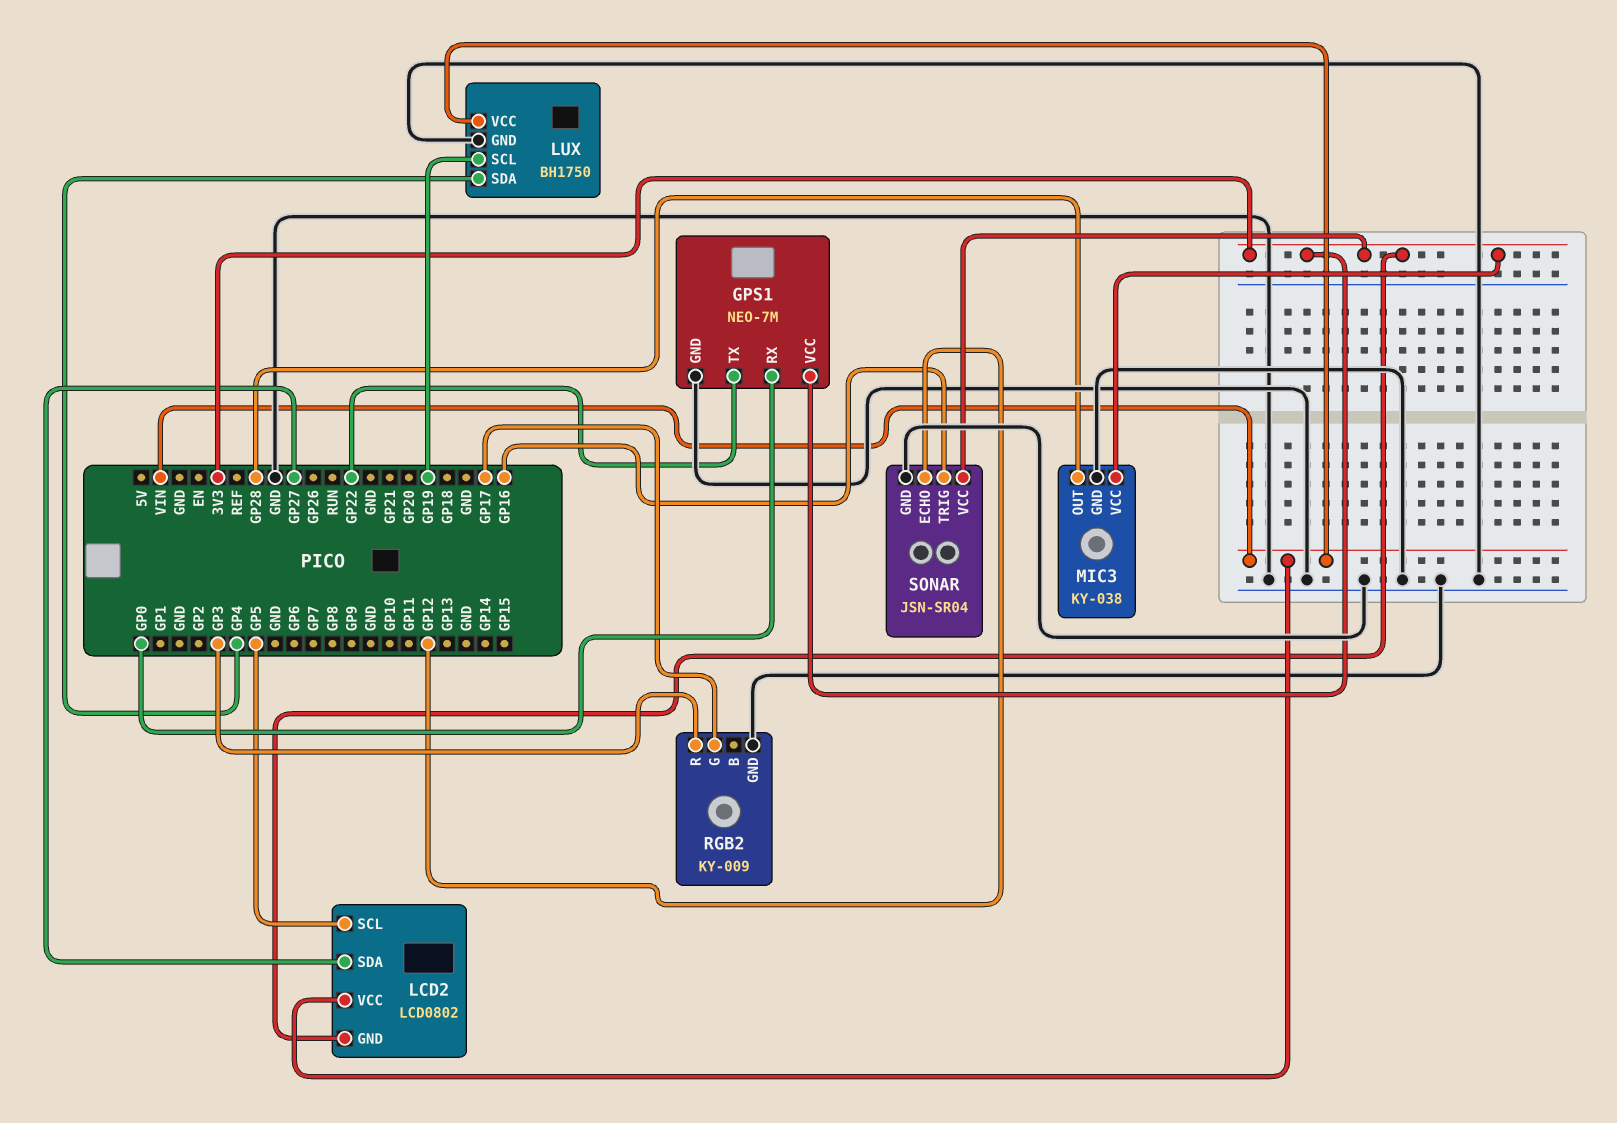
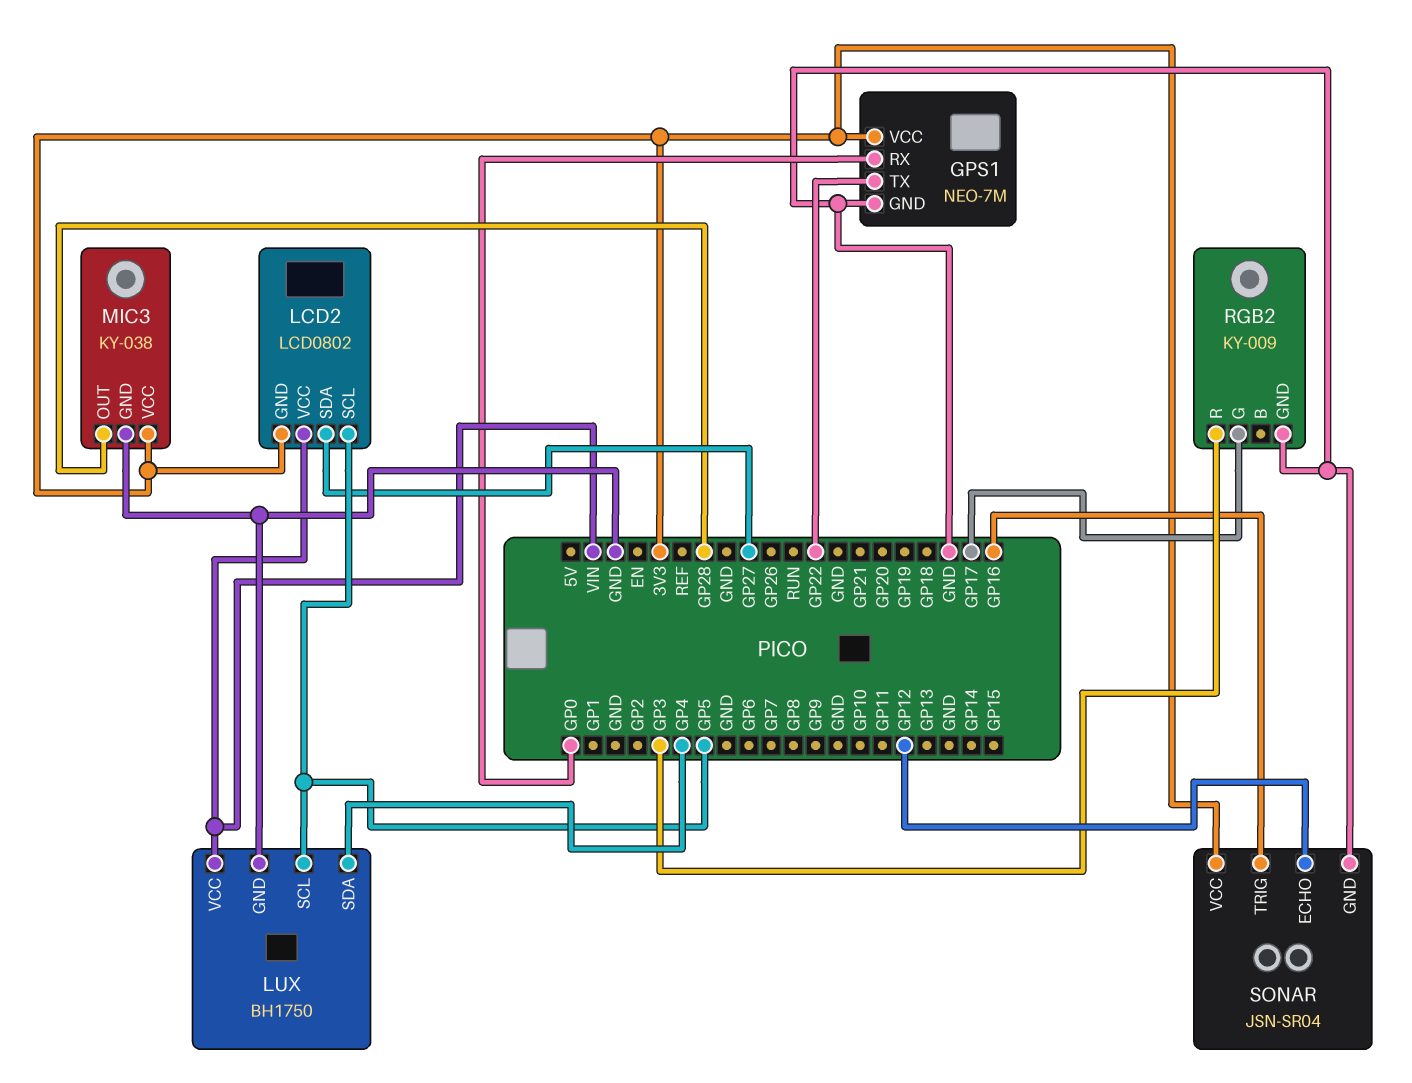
LUX pin SCL: GP19 -> GP5

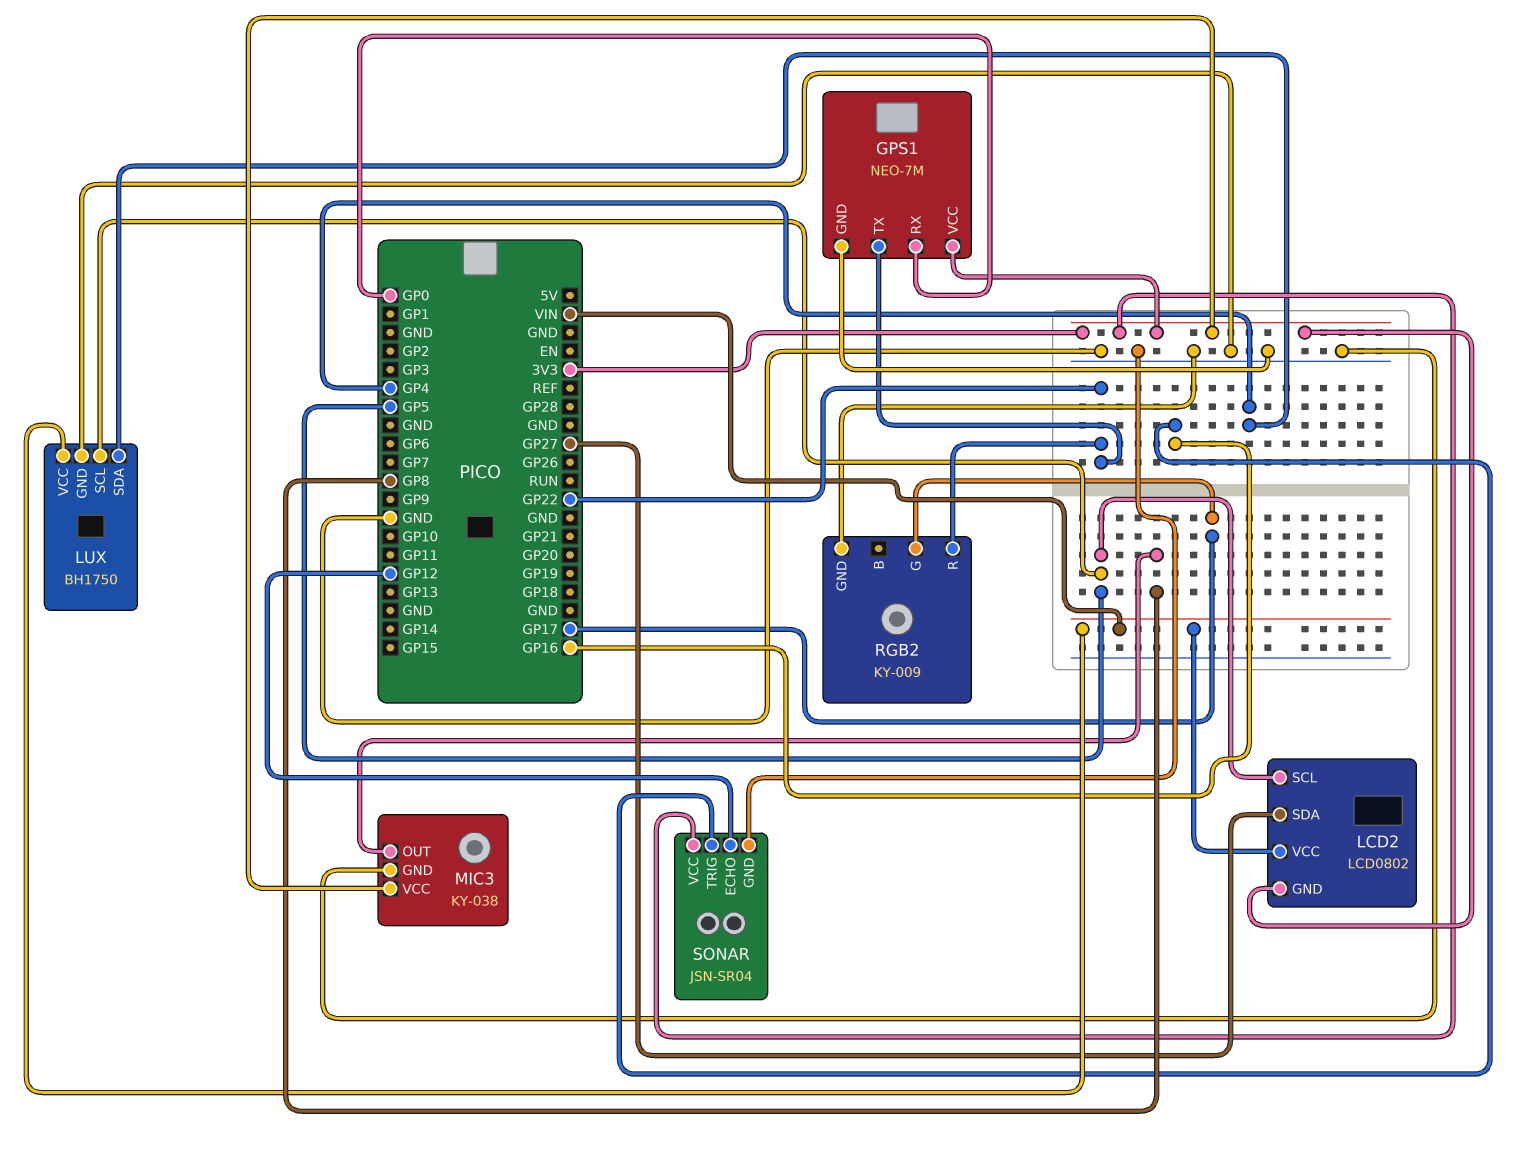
MIC3 pin OUT: GP28 -> GP8
RGB2 pin R: GP3 -> GP22

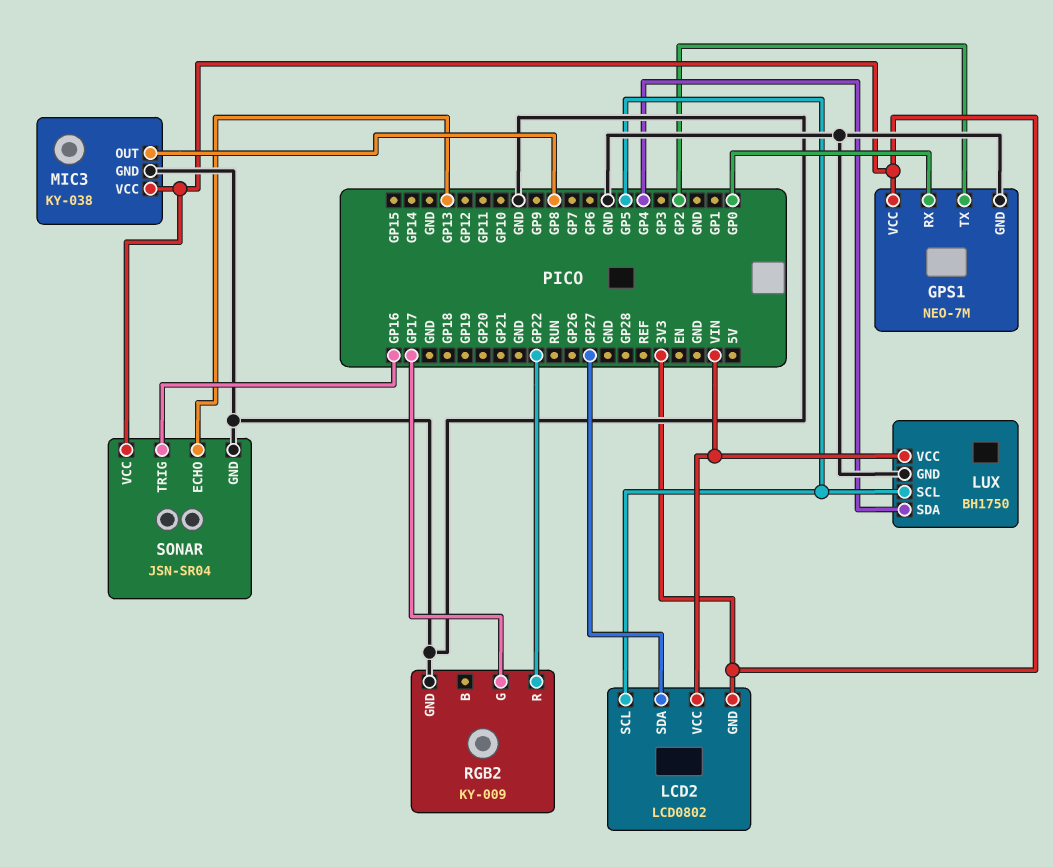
GPS1 pin TX: GP22 -> GP2
SONAR pin ECHO: GP12 -> GP13

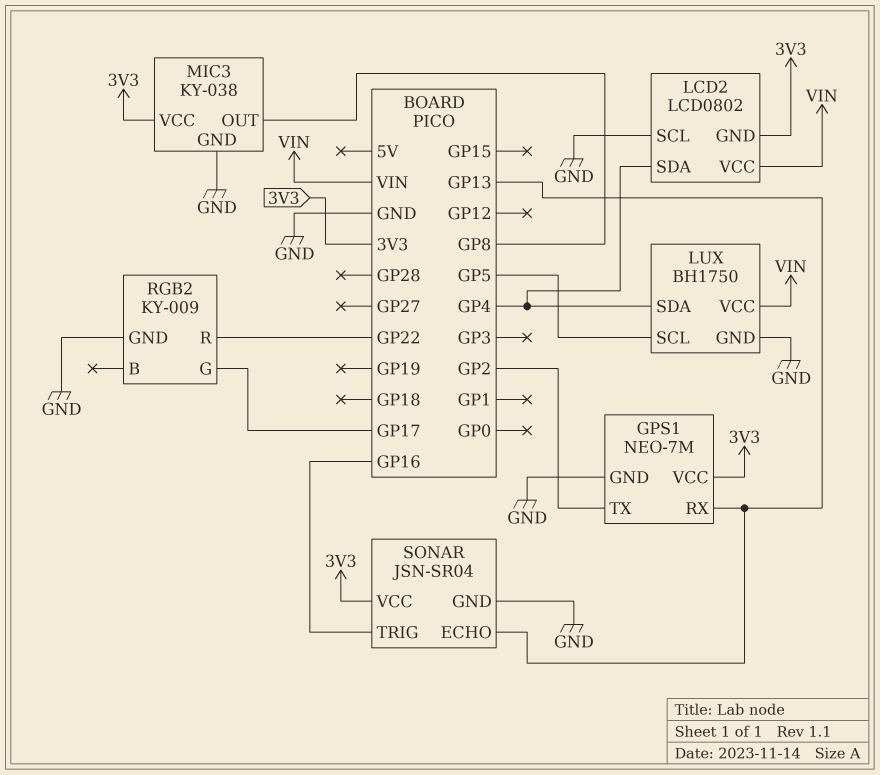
GPS1 pin RX: GP0 -> GP13
LCD2 pin SCL: GP5 -> GND
LCD2 pin SDA: GP27 -> GP4

